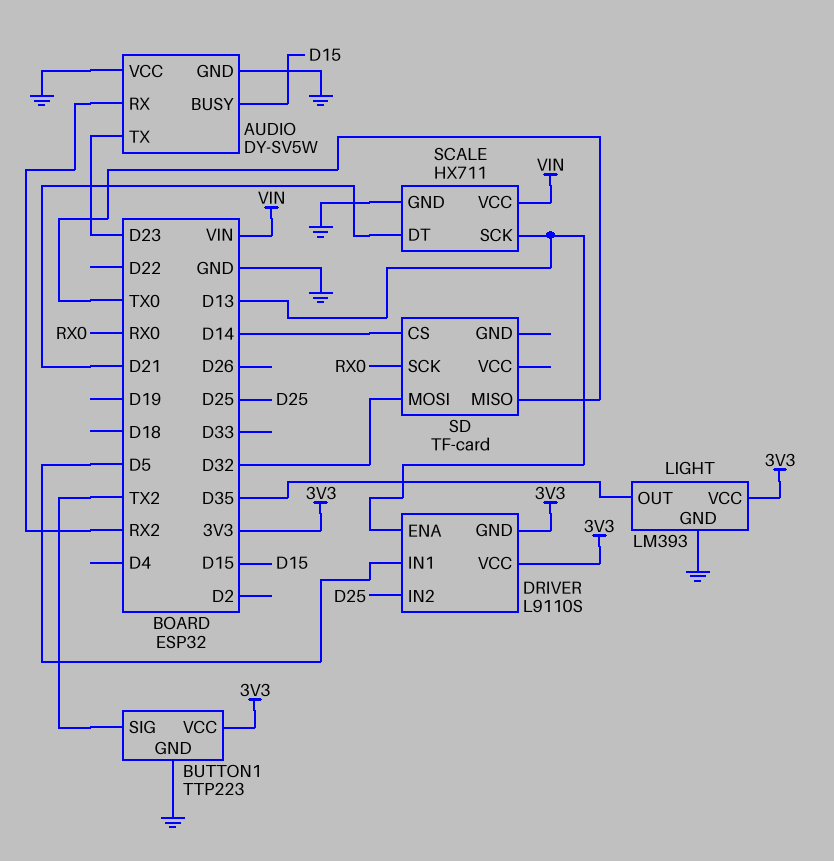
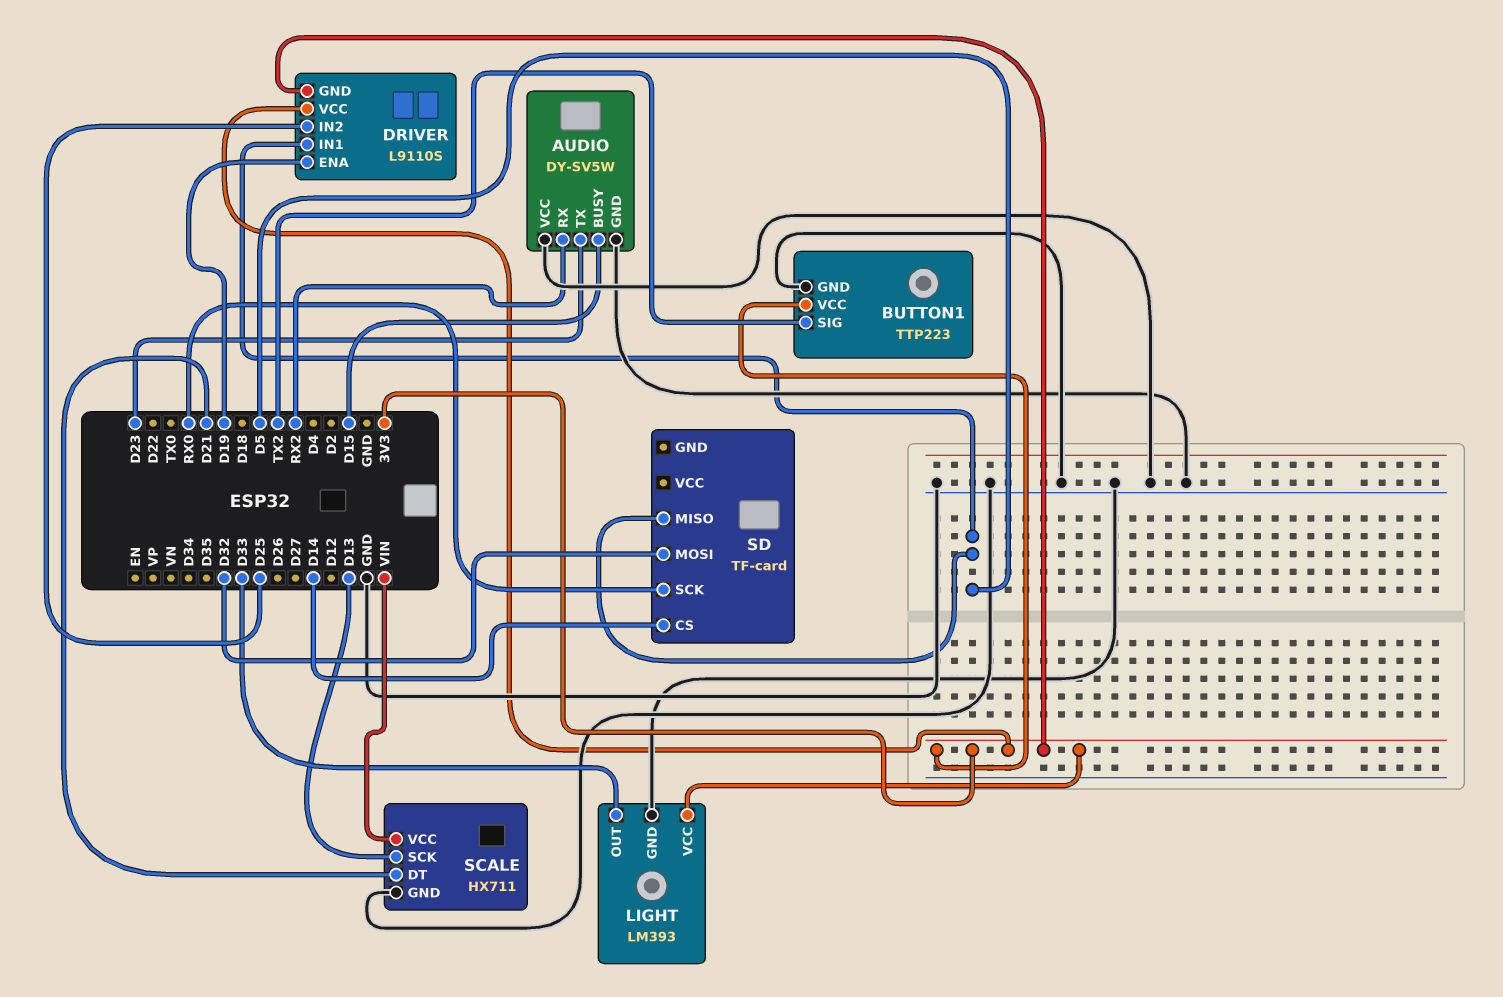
DRIVER pin ENA: D13 -> D19
LIGHT pin OUT: D35 -> D33
SD pin MISO: TX0 -> D5

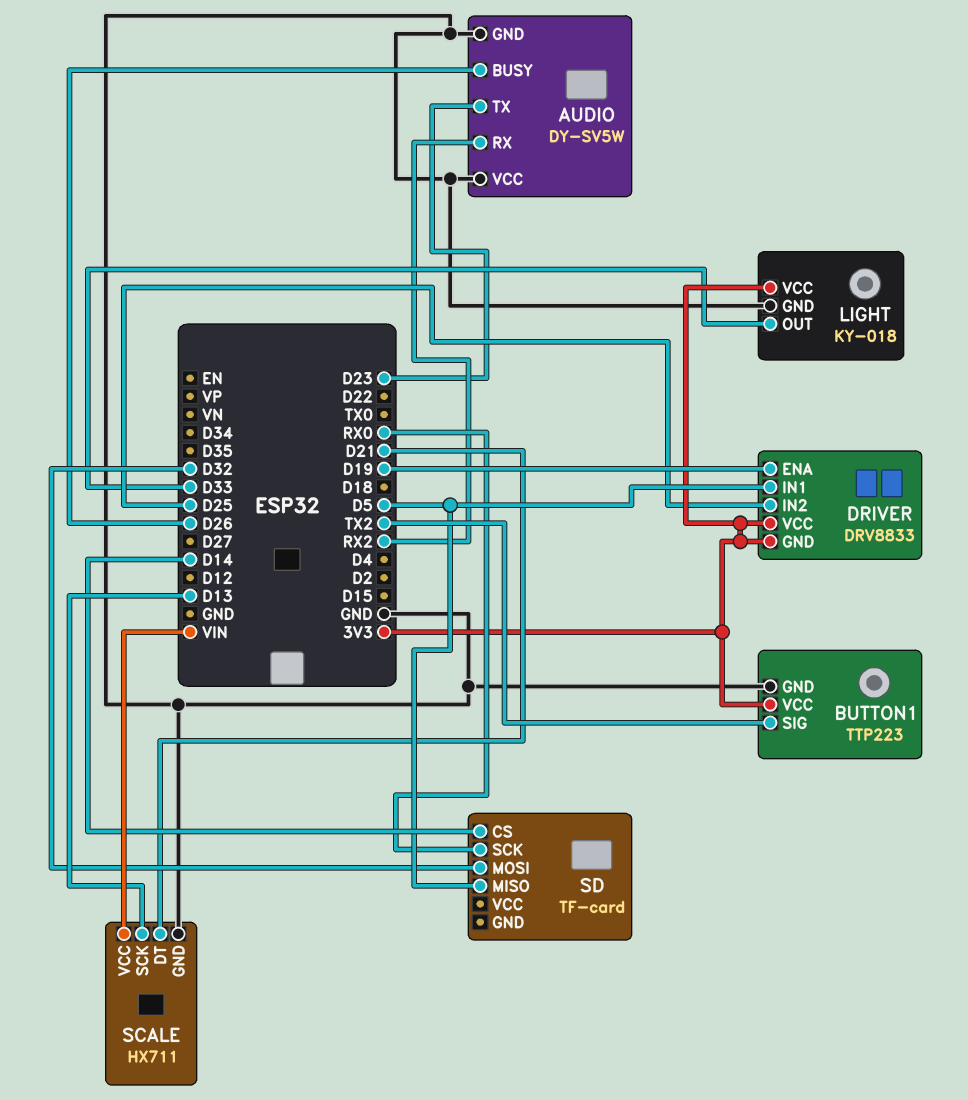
AUDIO pin BUSY: D15 -> D26
DRIVER: L9110S -> DRV8833
LIGHT: LM393 -> KY-018

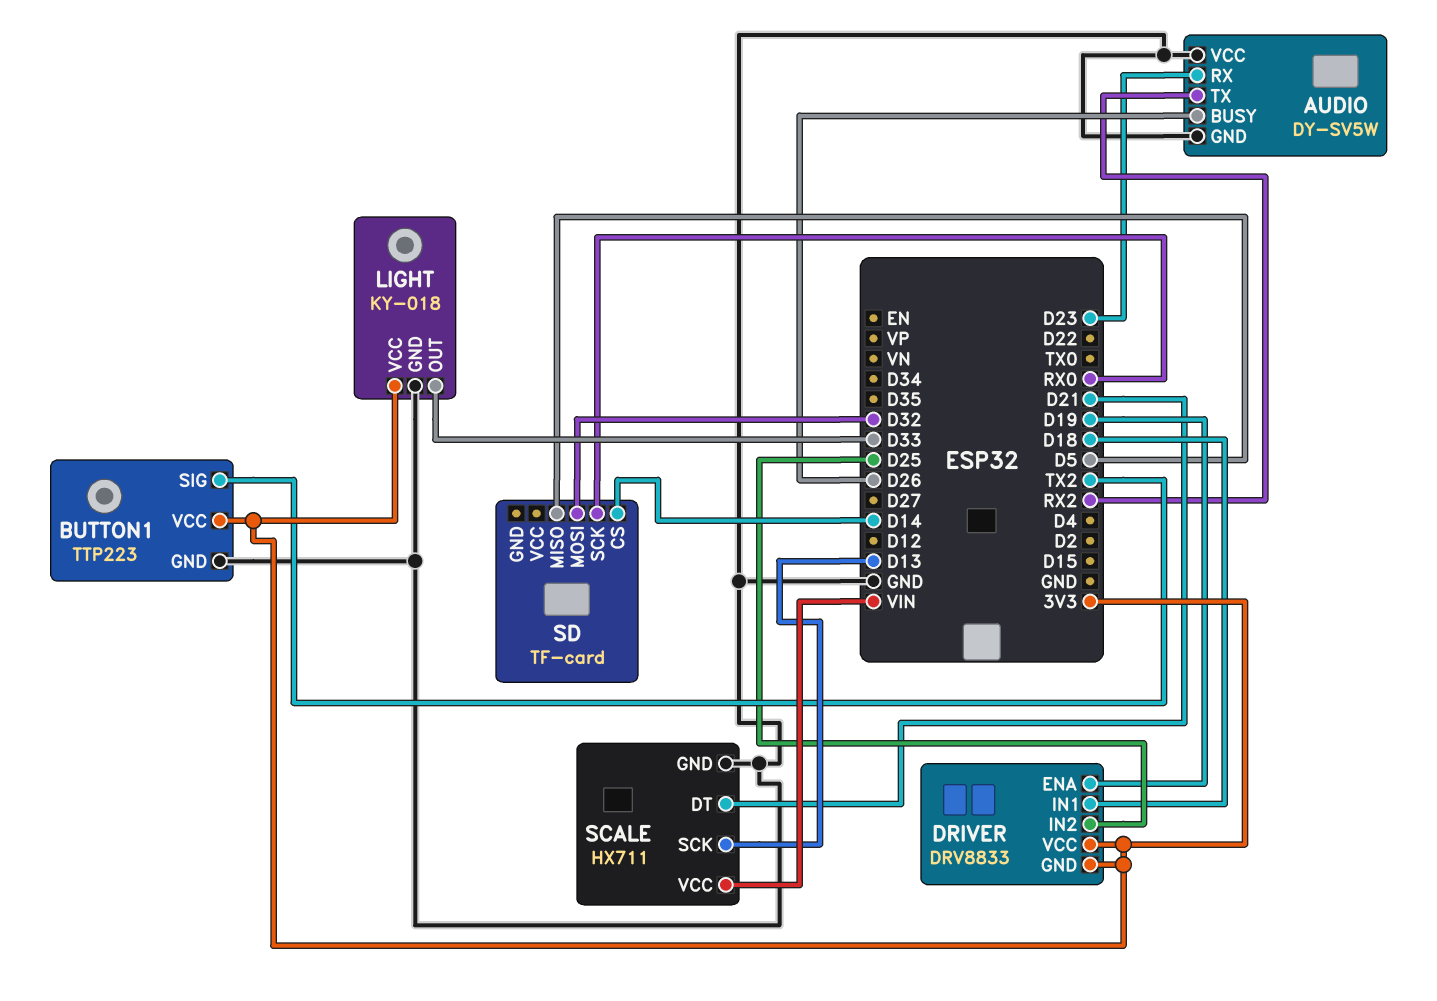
AUDIO pin RX: RX2 -> D23
AUDIO pin TX: D23 -> RX2
DRIVER pin IN1: D5 -> D18

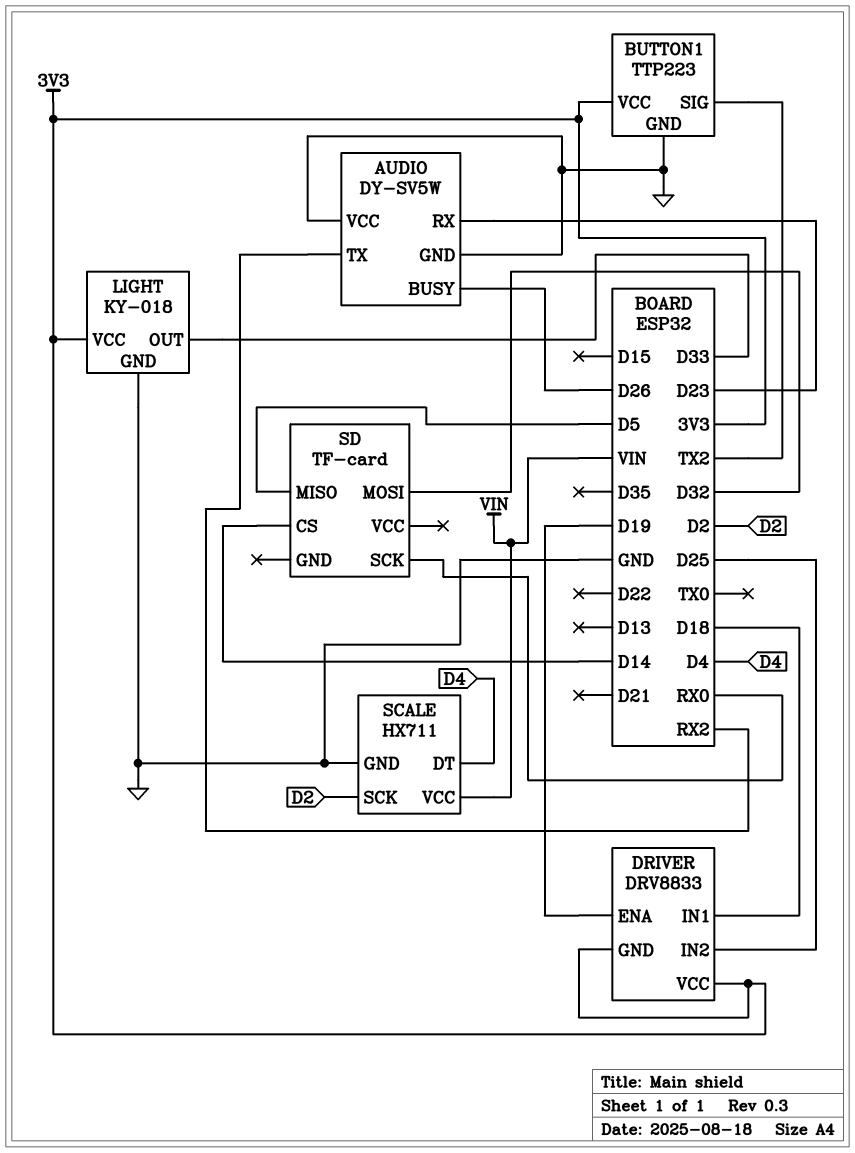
SCALE pin DT: D21 -> D4
SCALE pin SCK: D13 -> D2

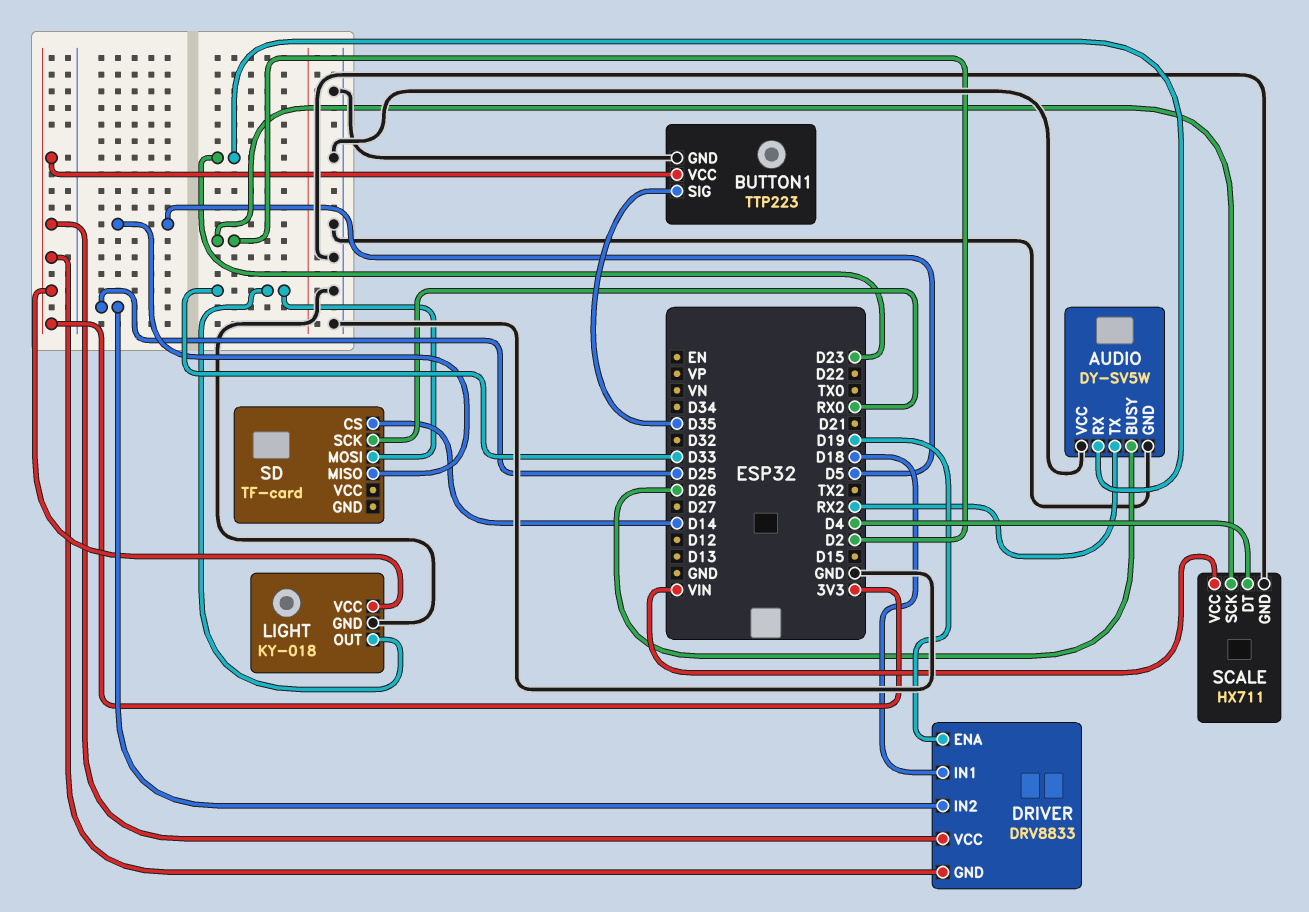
BUTTON1 pin SIG: TX2 -> D35
SD pin MOSI: D32 -> D33

